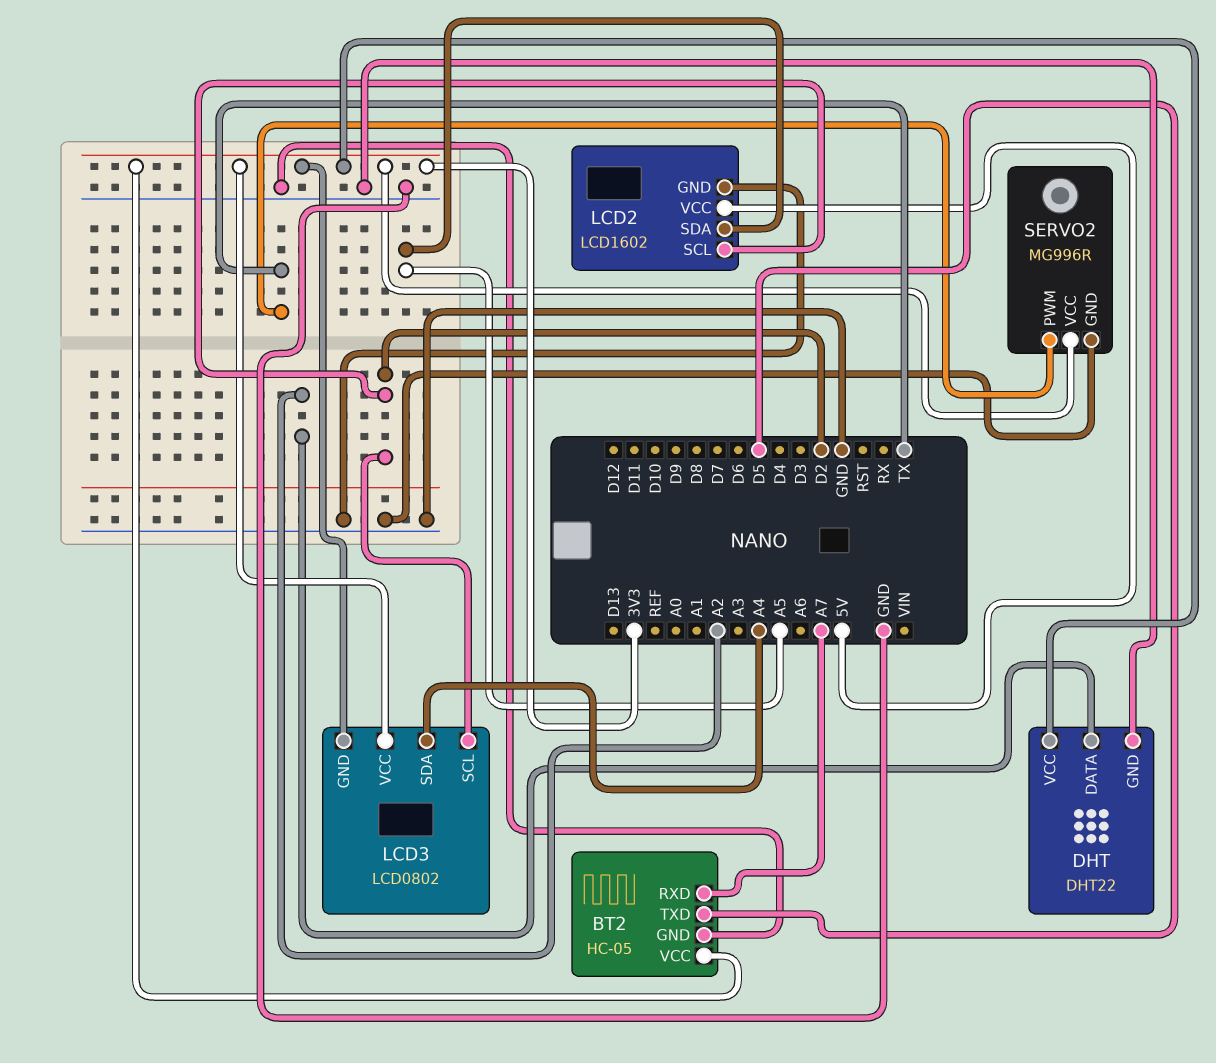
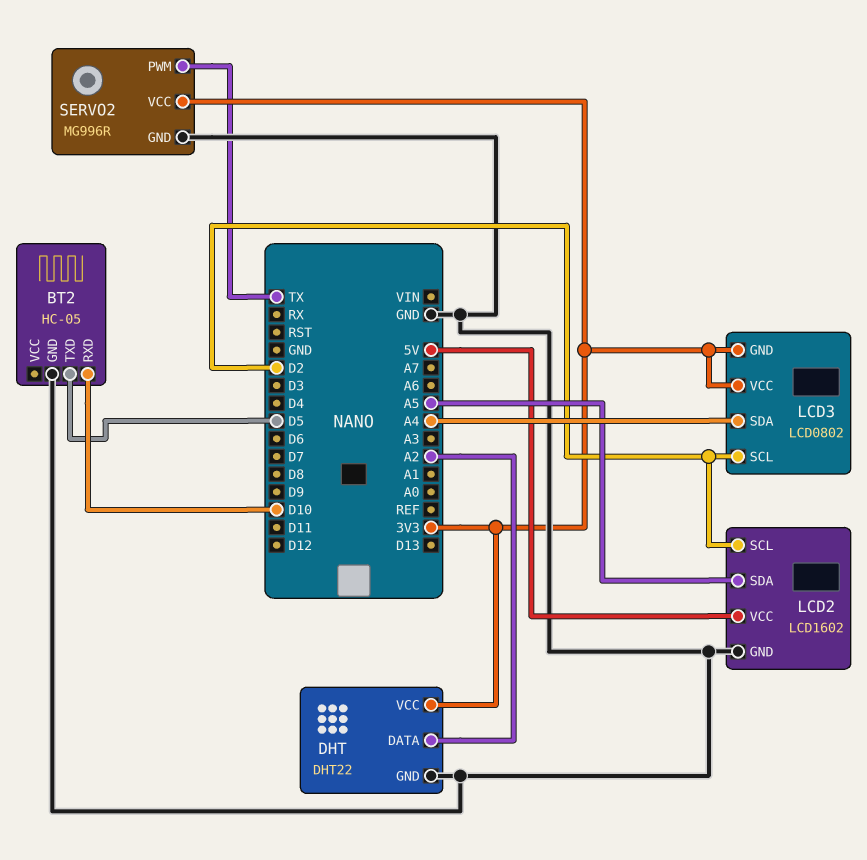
BT2 pin RXD: A7 -> D10
BT2 pin VCC: 3V3 -> none

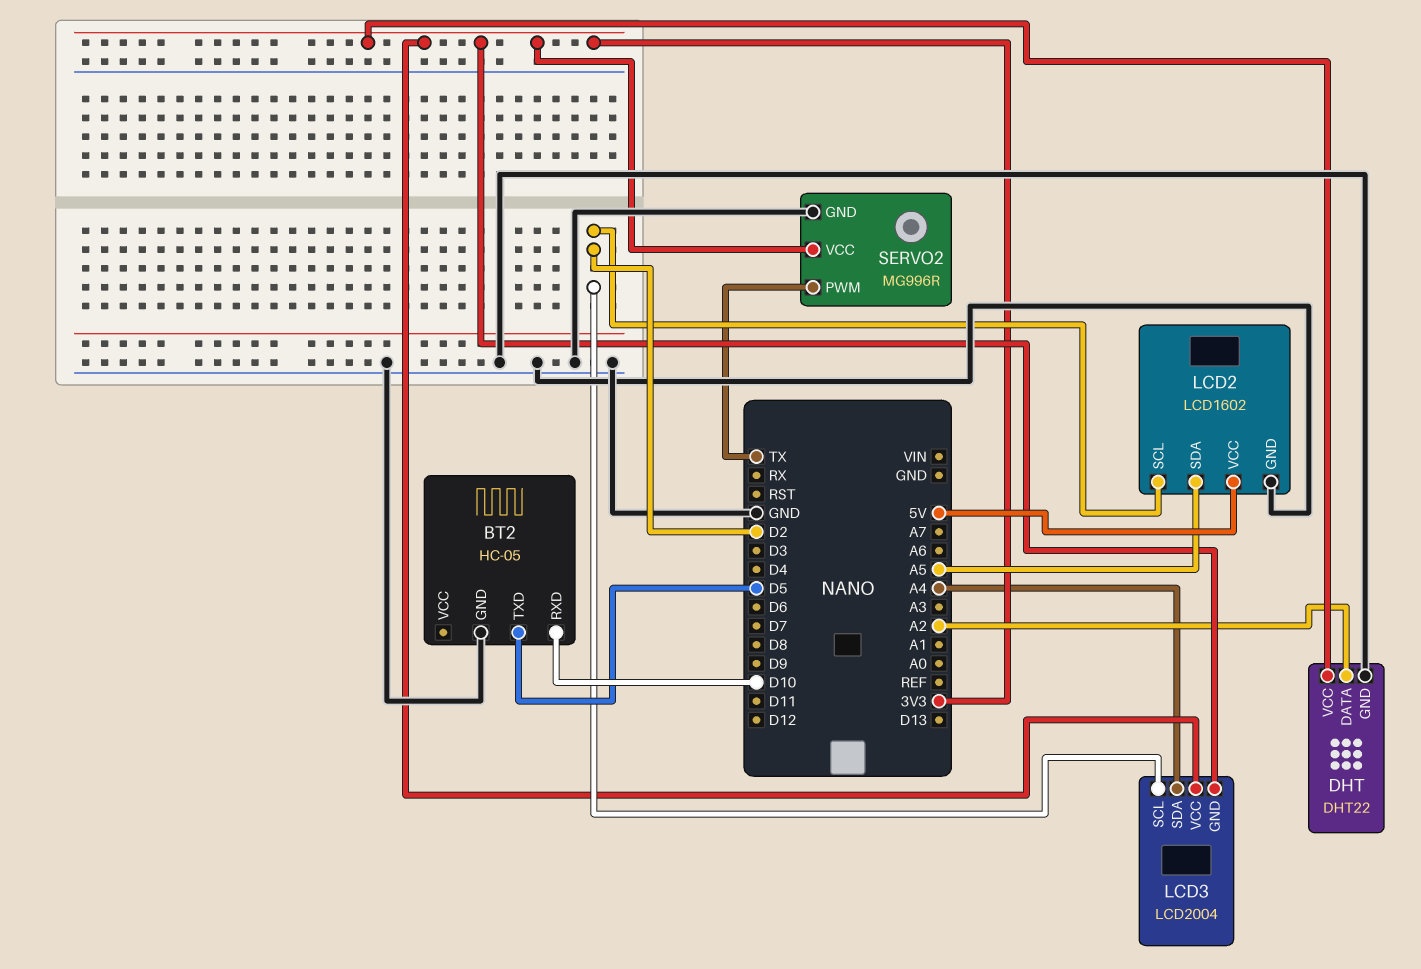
LCD3: LCD0802 -> LCD2004

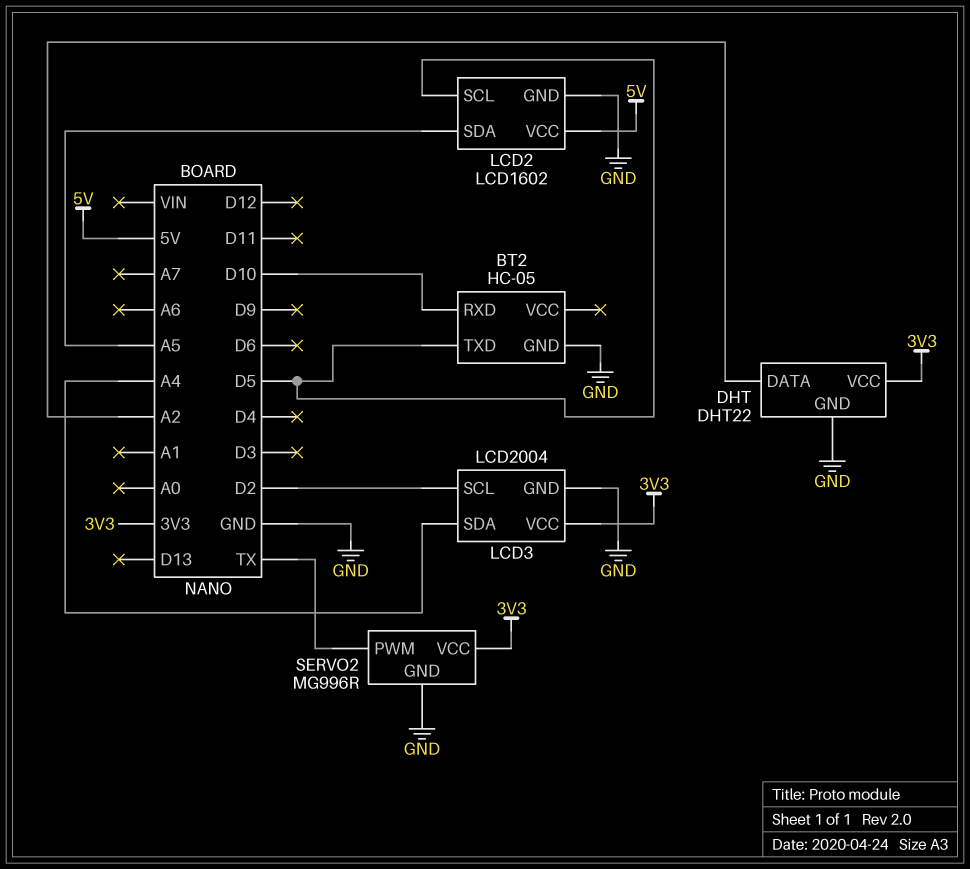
LCD2 pin SCL: D2 -> D5
LCD3 pin GND: 3V3 -> GND

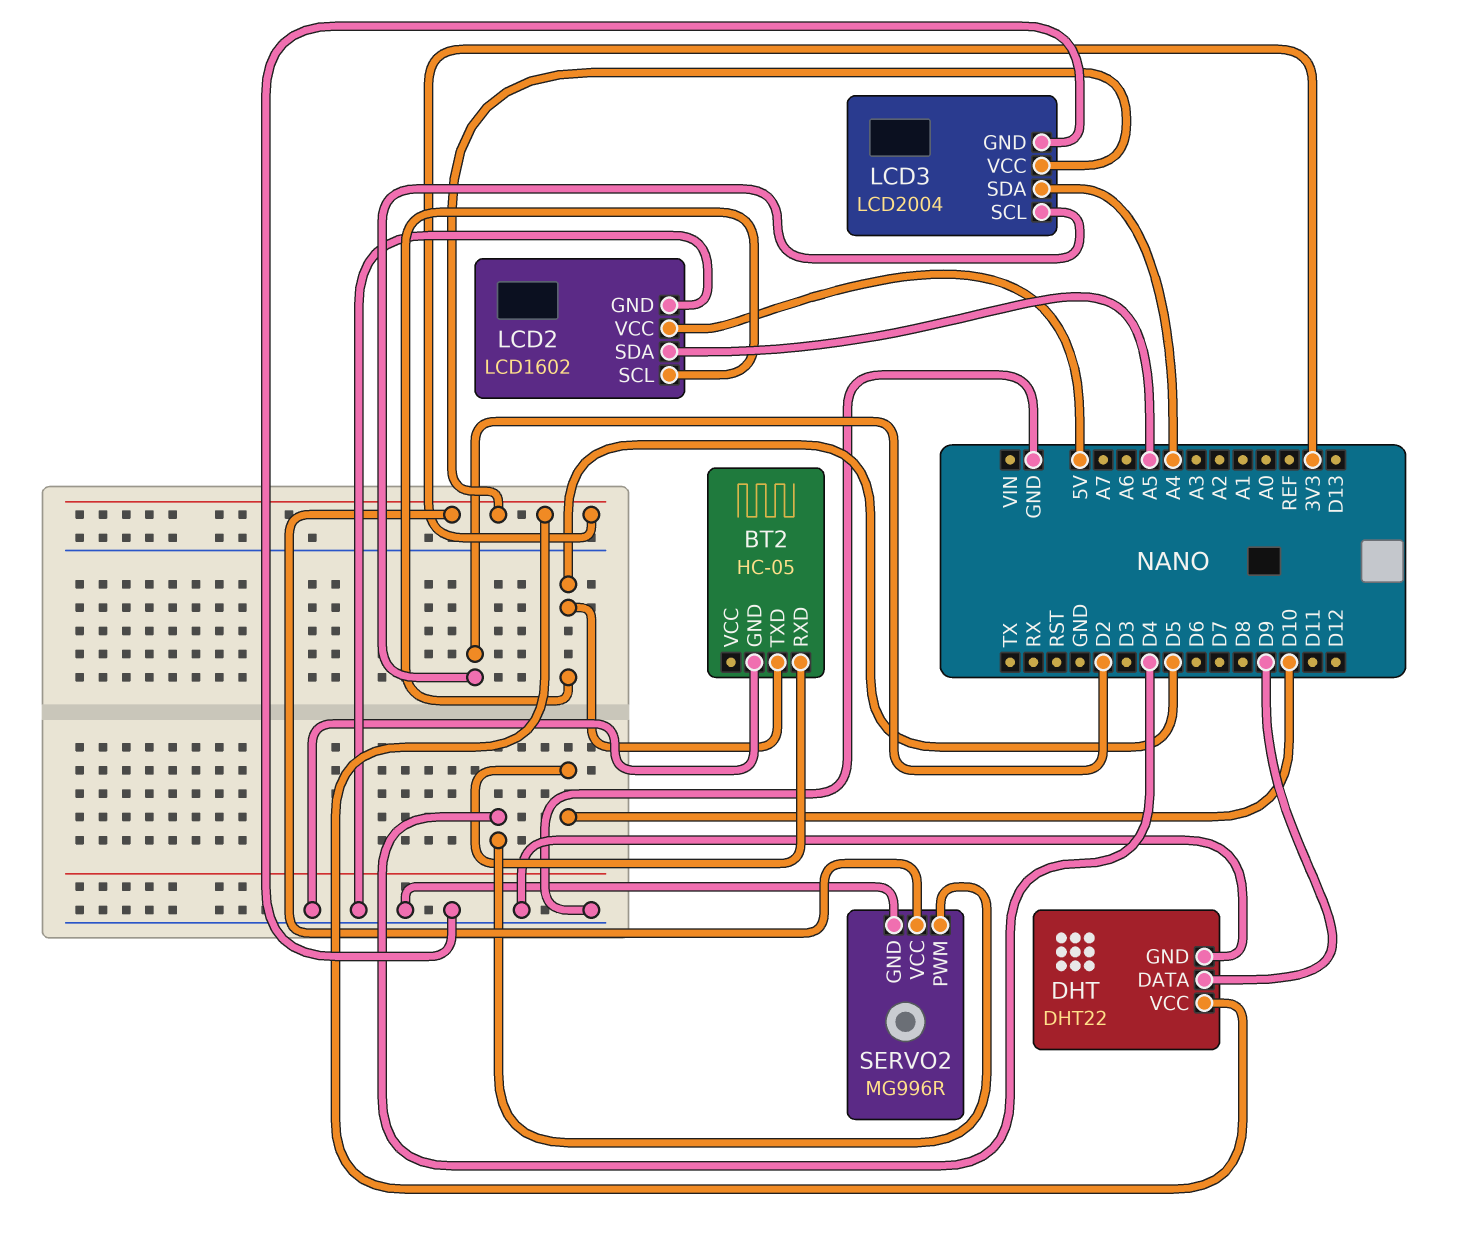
DHT pin DATA: A2 -> D9
SERVO2 pin PWM: TX -> D4

